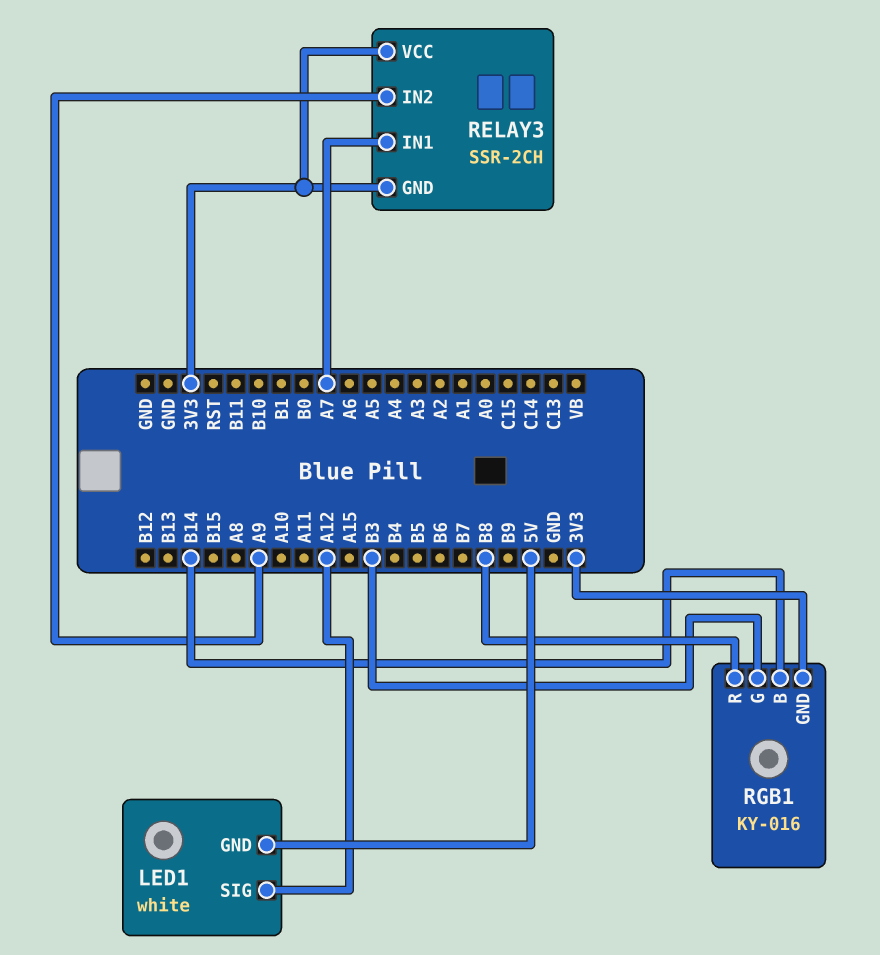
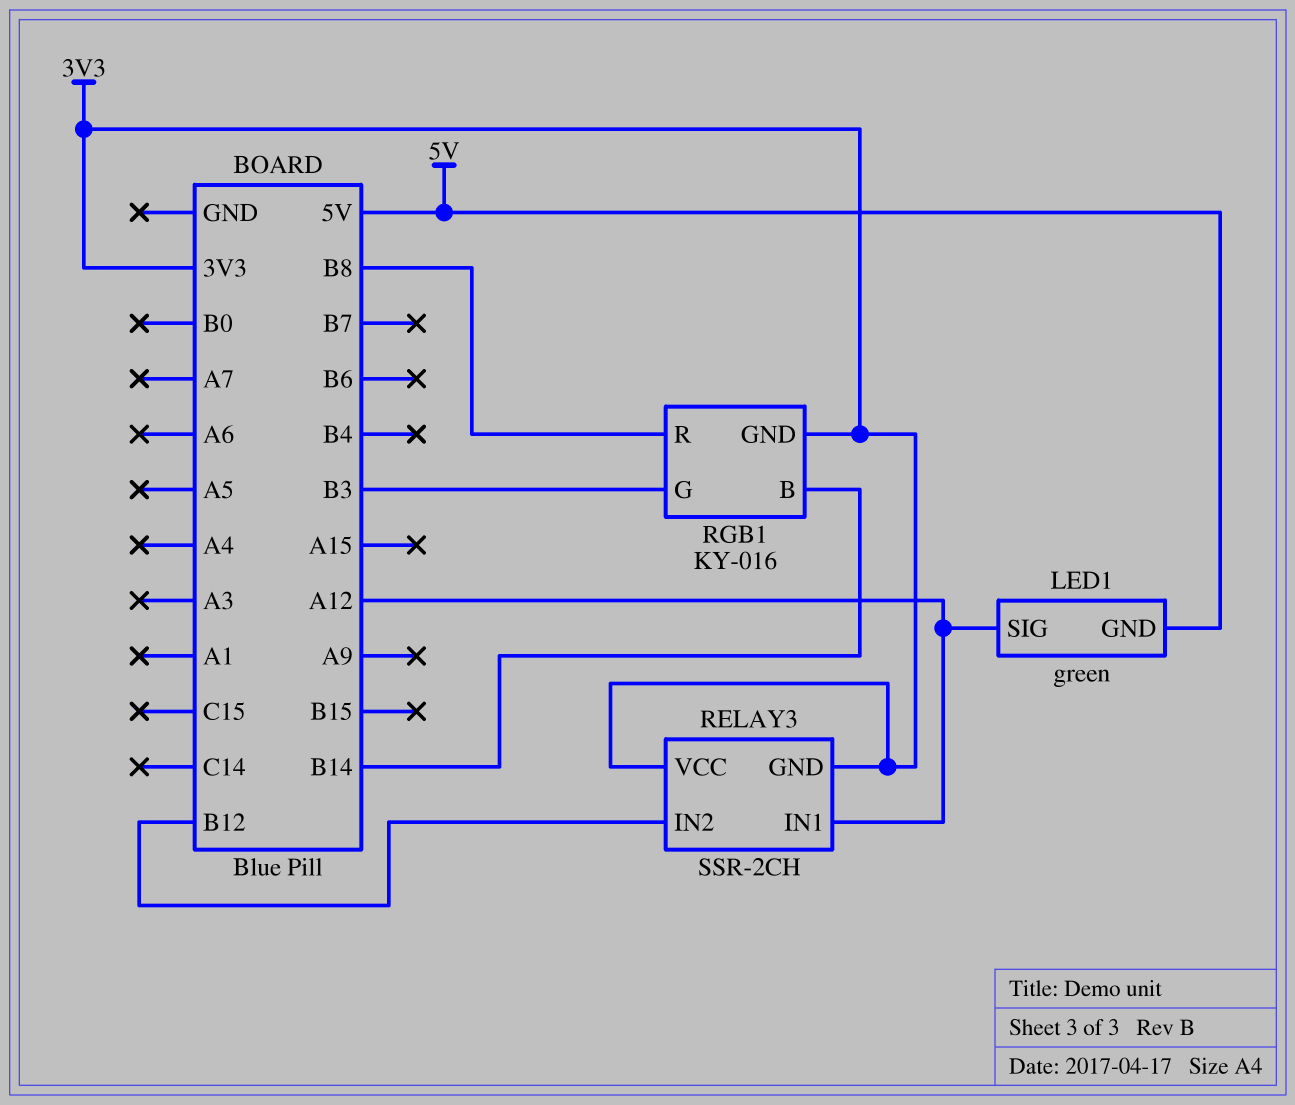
LED1: white -> green
RELAY3 pin IN1: A7 -> A12
RELAY3 pin IN2: A9 -> B12

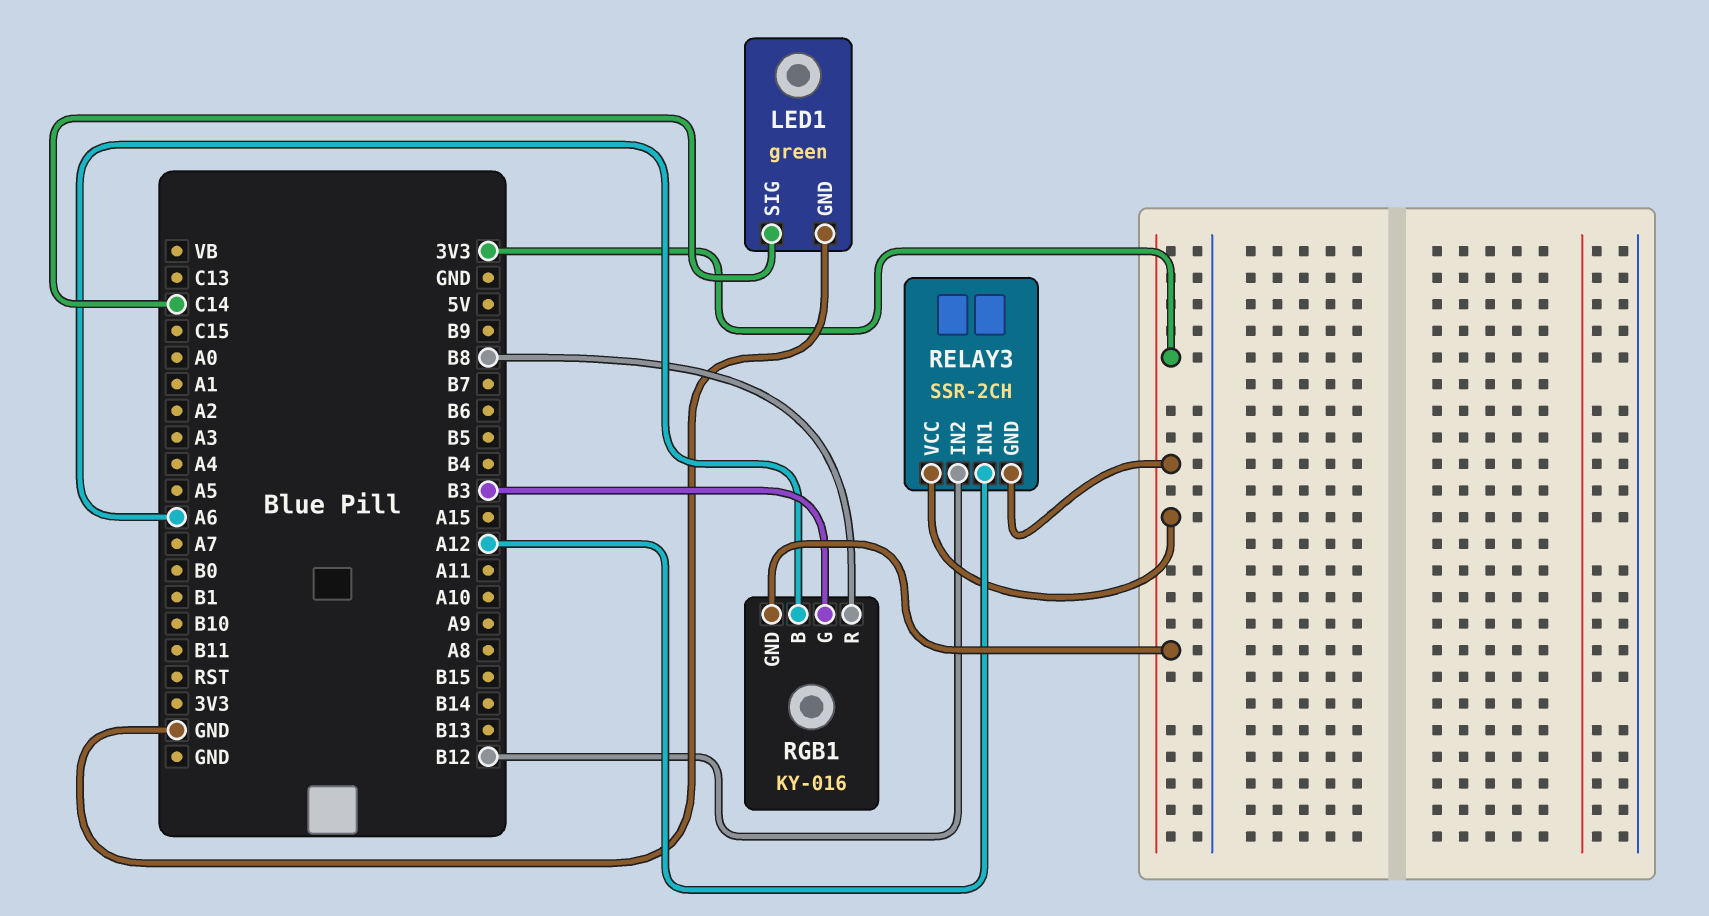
LED1 pin GND: 5V -> GND
LED1 pin SIG: A12 -> C14
RGB1 pin B: B14 -> A6

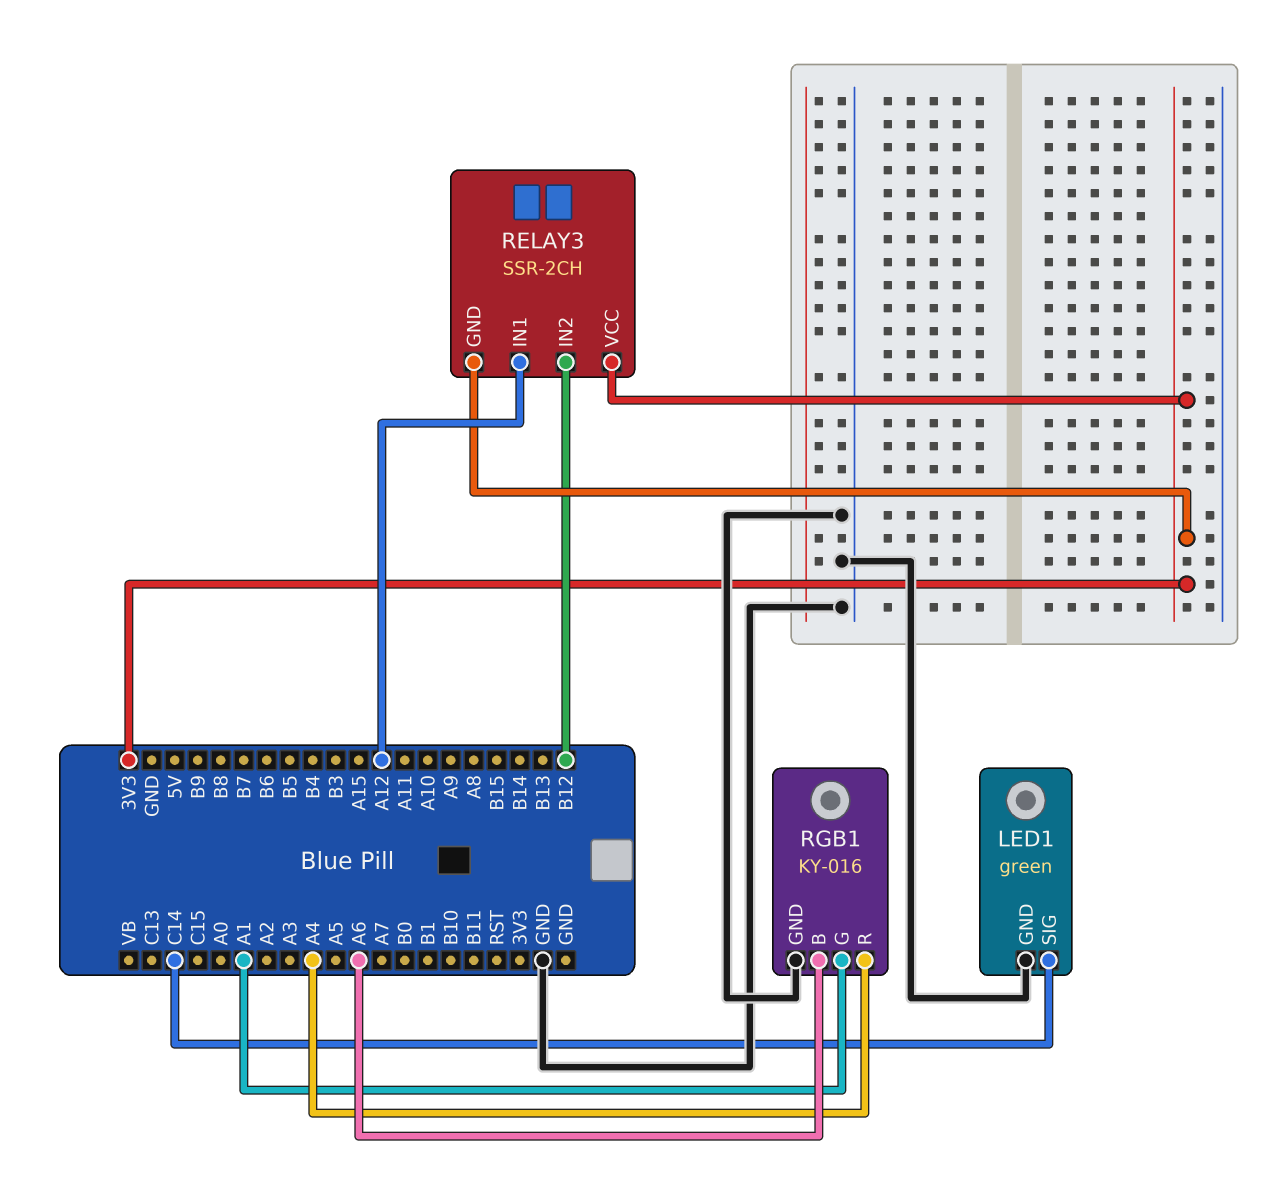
RGB1 pin G: B3 -> A1
RGB1 pin GND: 3V3 -> GND
RGB1 pin R: B8 -> A4

